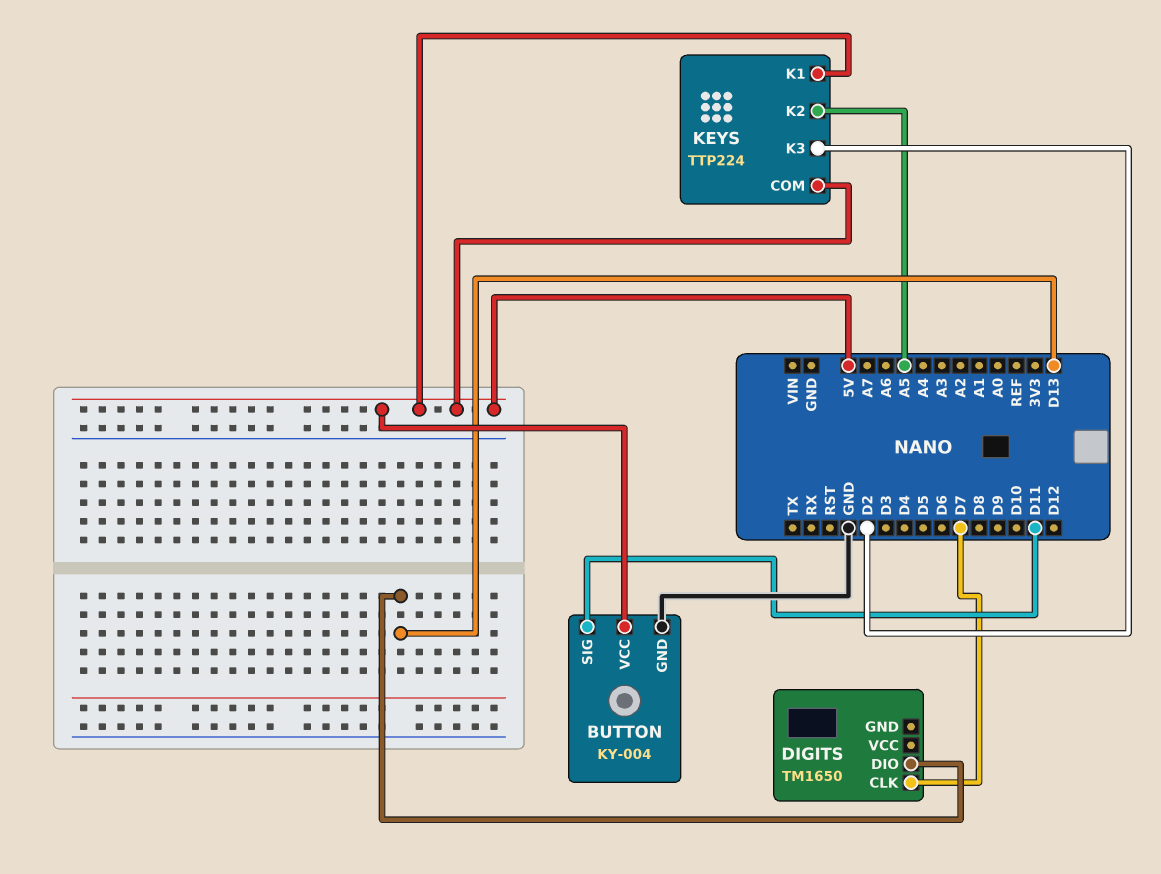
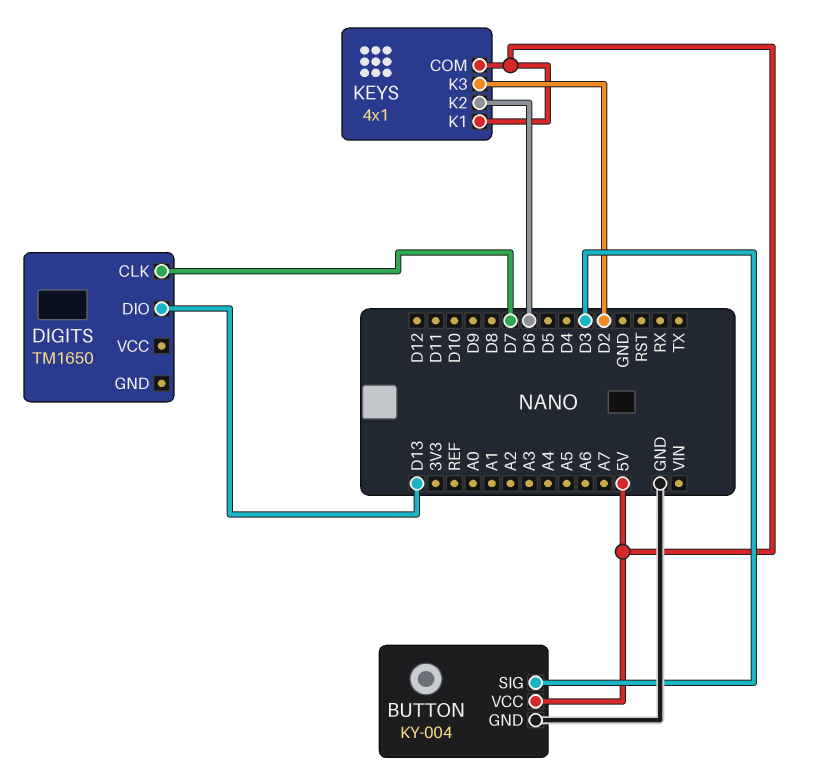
BUTTON pin SIG: D11 -> D3
KEYS: TTP224 -> 4x1
KEYS pin K2: A5 -> D6

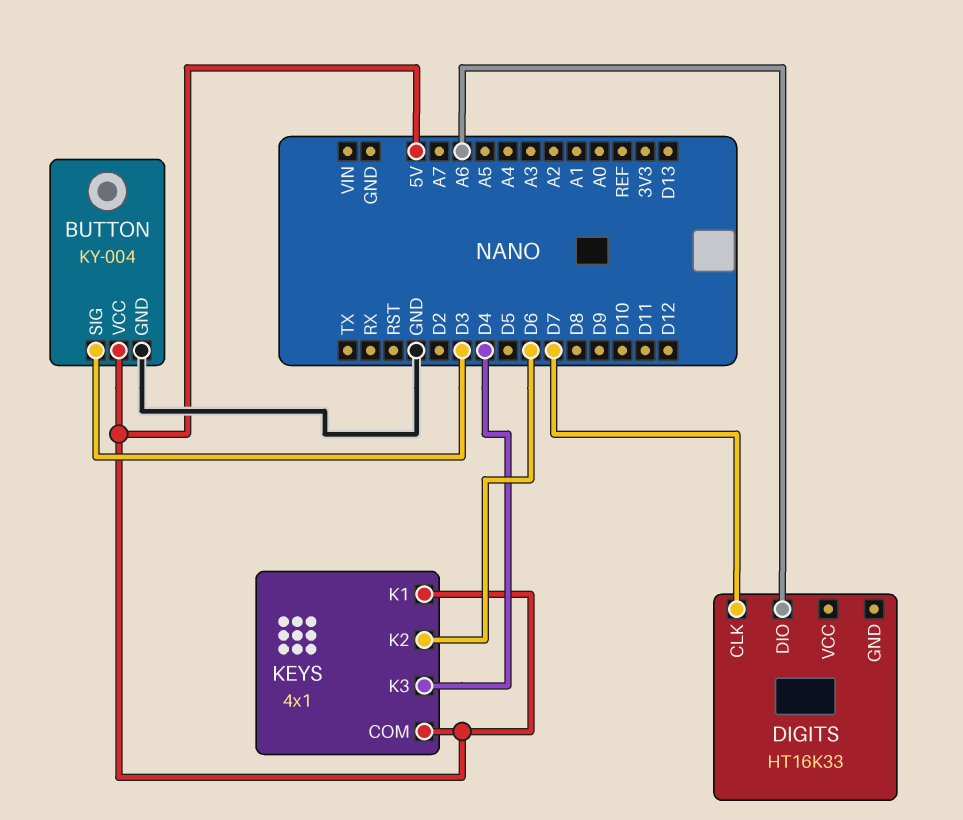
DIGITS: TM1650 -> HT16K33
DIGITS pin DIO: D13 -> A6
KEYS pin K3: D2 -> D4

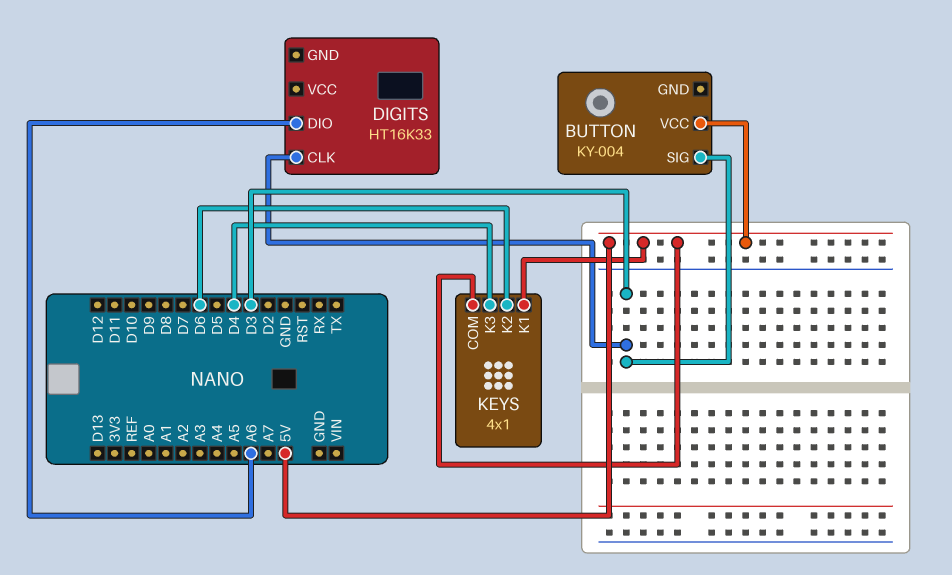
BUTTON pin GND: GND -> none
DIGITS pin CLK: D7 -> D3

